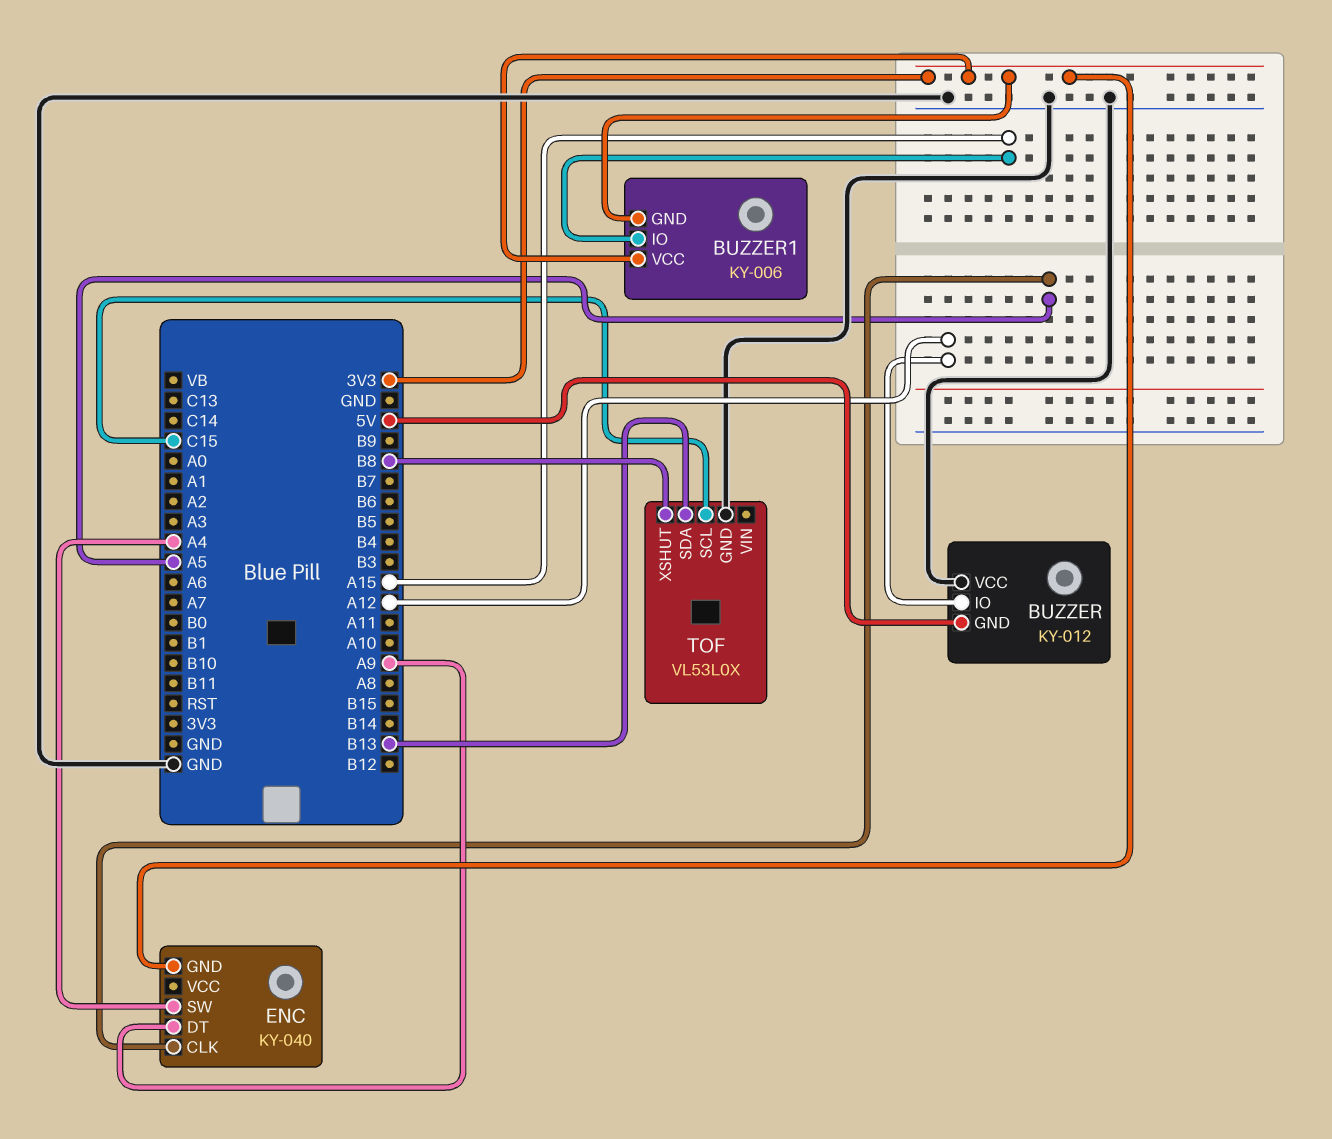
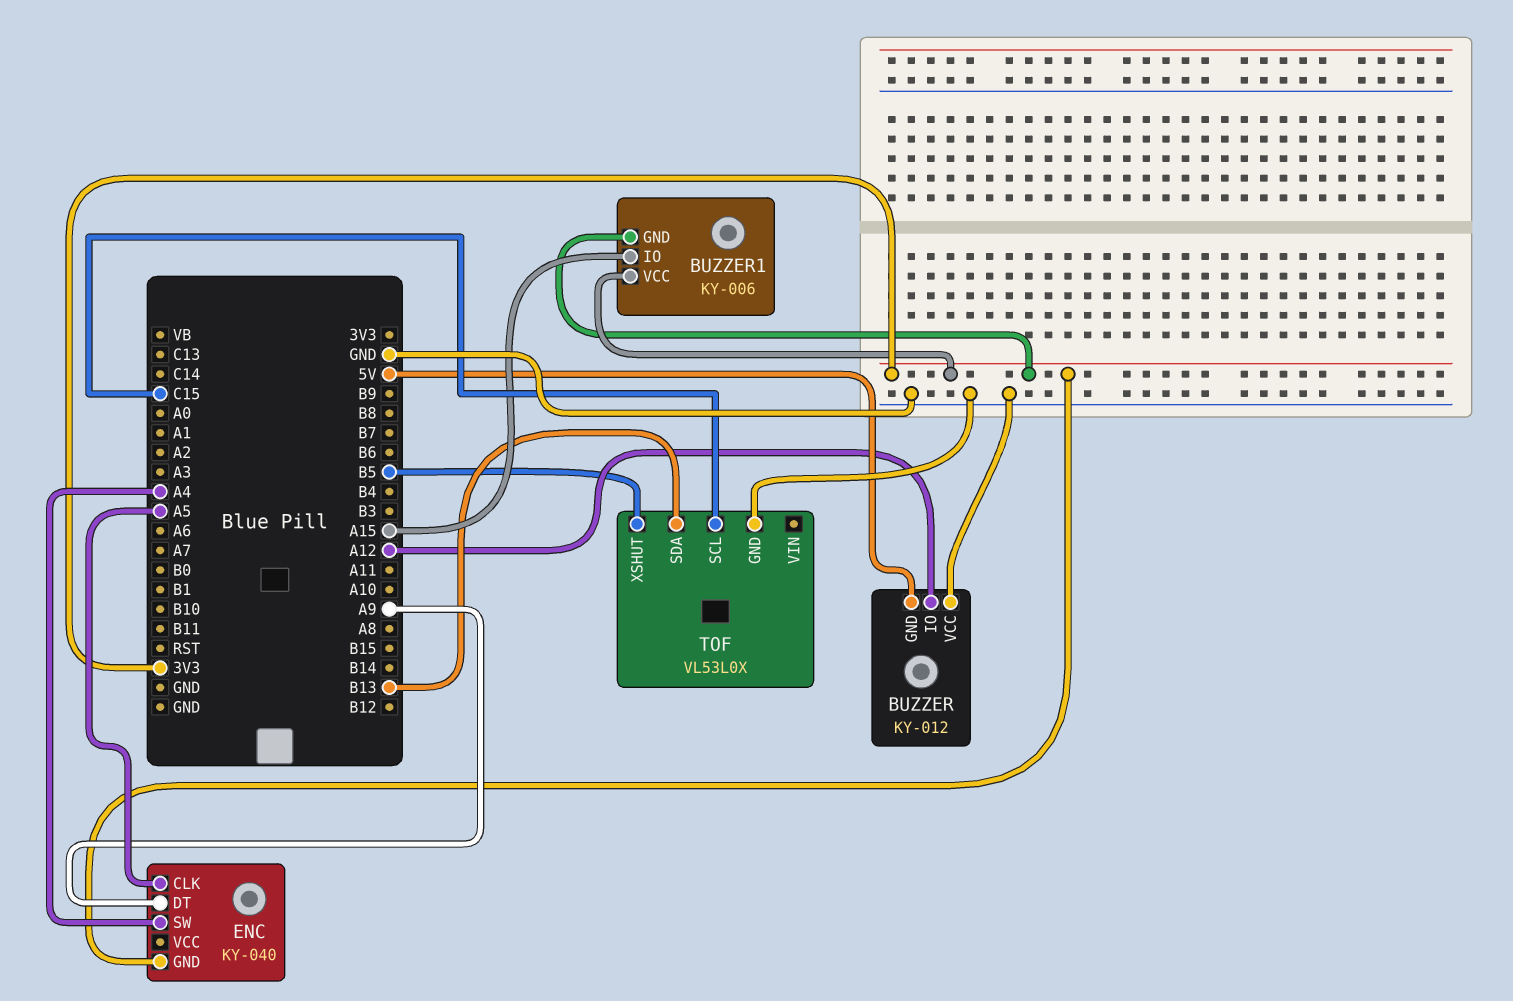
TOF pin XSHUT: B8 -> B5

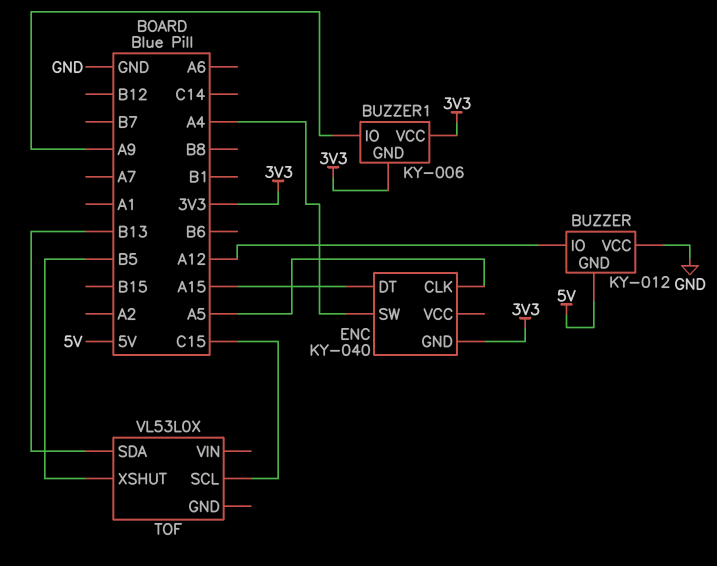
BUZZER1 pin IO: A15 -> A9
ENC pin DT: A9 -> A15
TOF pin GND: GND -> none

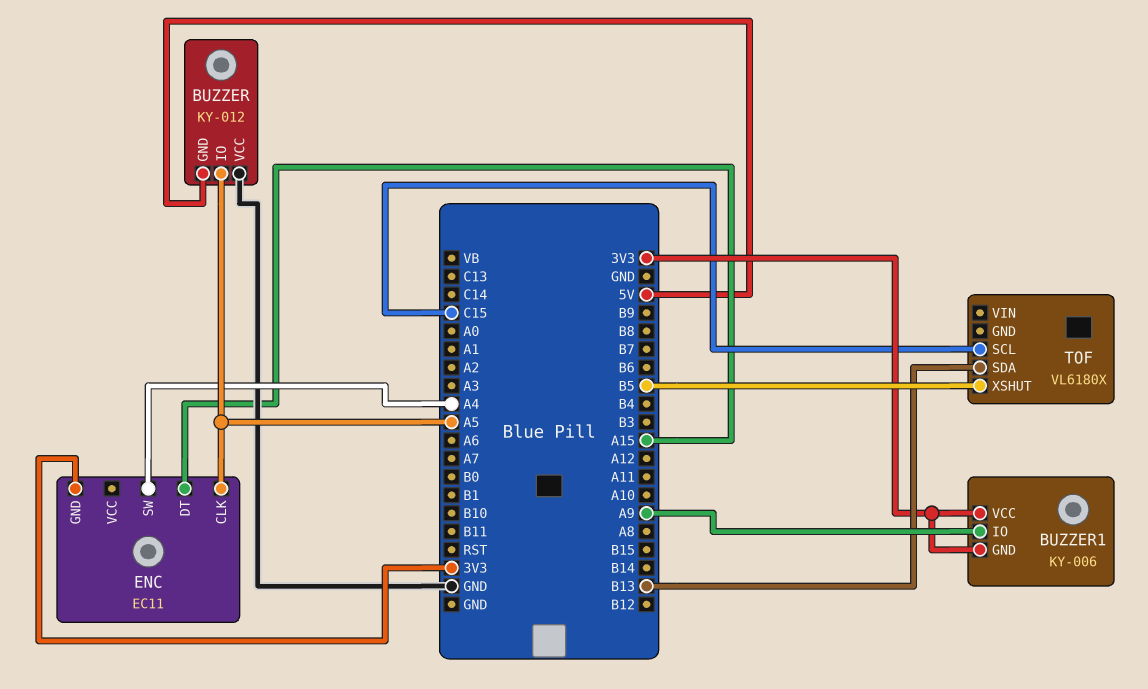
BUZZER pin IO: A12 -> A5
ENC: KY-040 -> EC11
TOF: VL53L0X -> VL6180X

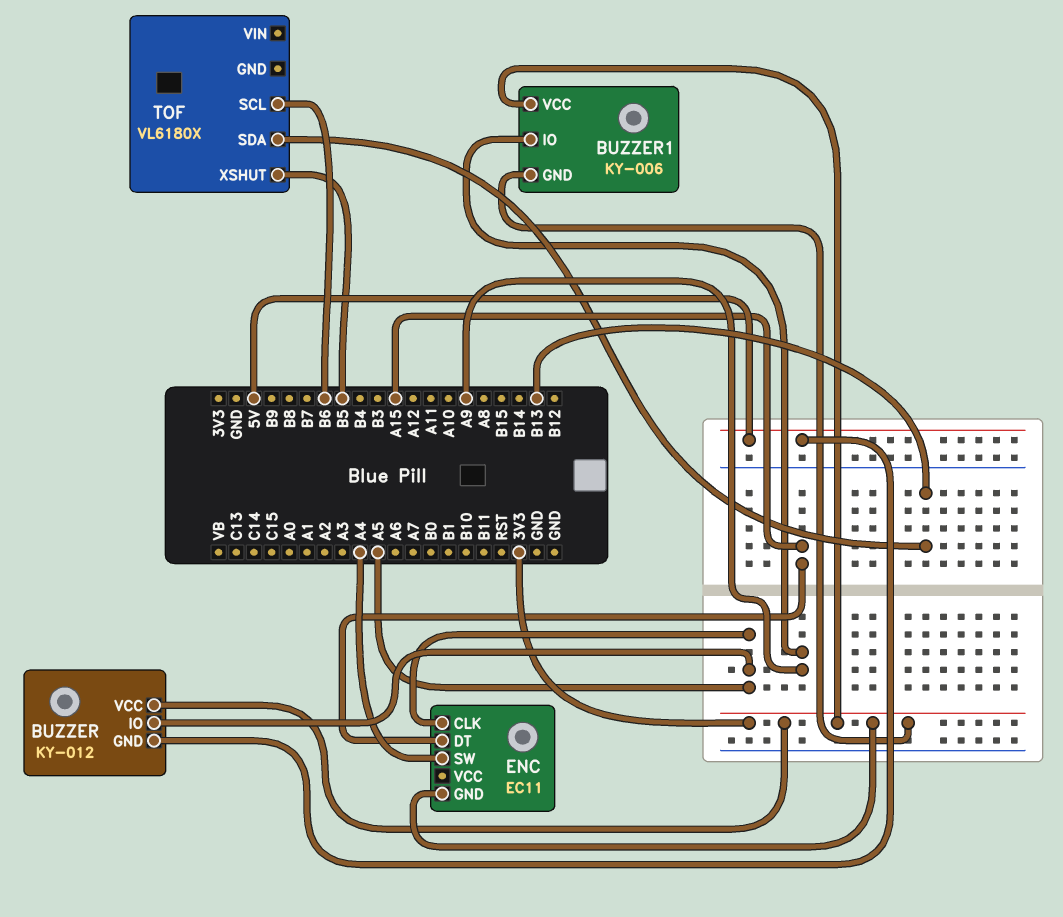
BUZZER pin VCC: GND -> 3V3
TOF pin SCL: C15 -> B6

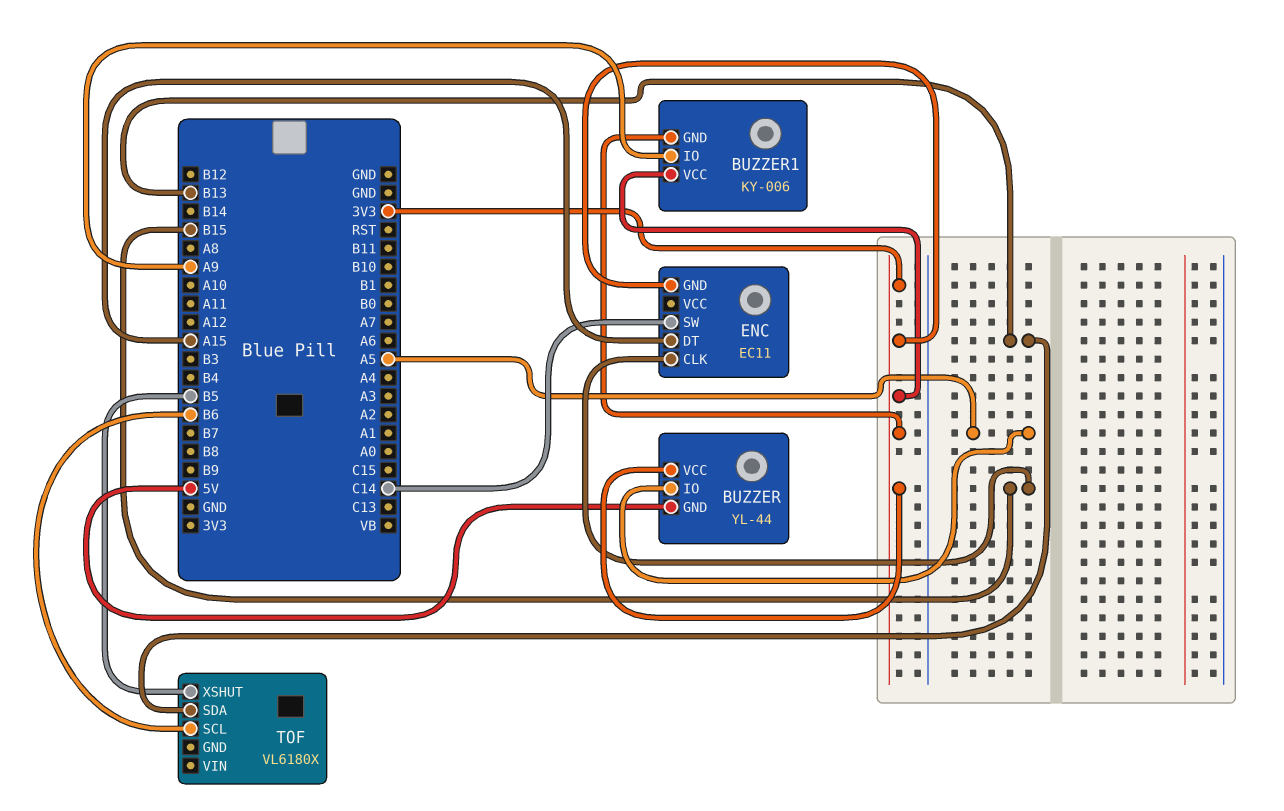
BUZZER: KY-012 -> YL-44
ENC pin CLK: A5 -> B15
ENC pin SW: A4 -> C14

